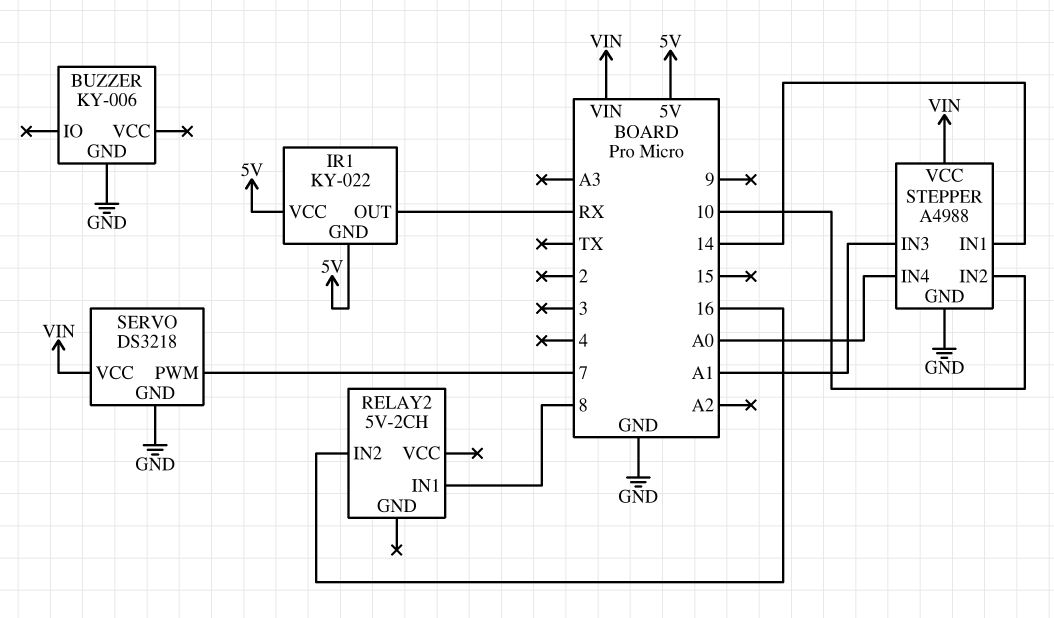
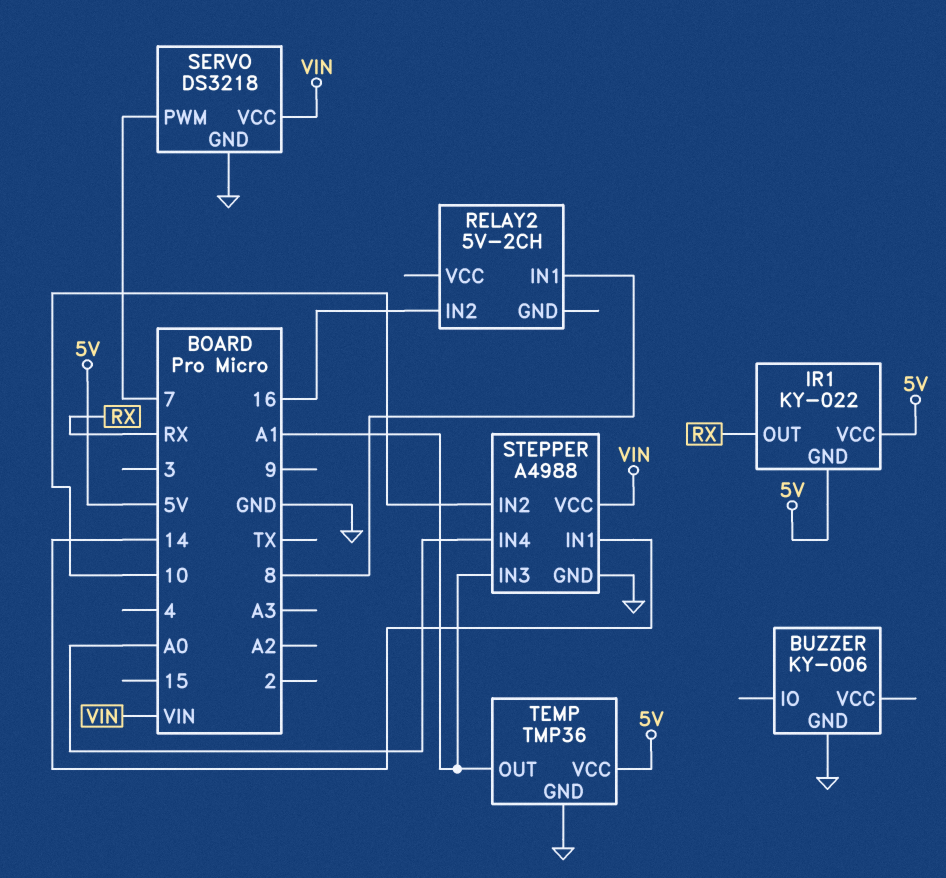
TEMP: none -> TMP36
TEMP pin GND: none -> GND
TEMP pin OUT: none -> A1
TEMP pin VCC: none -> 5V

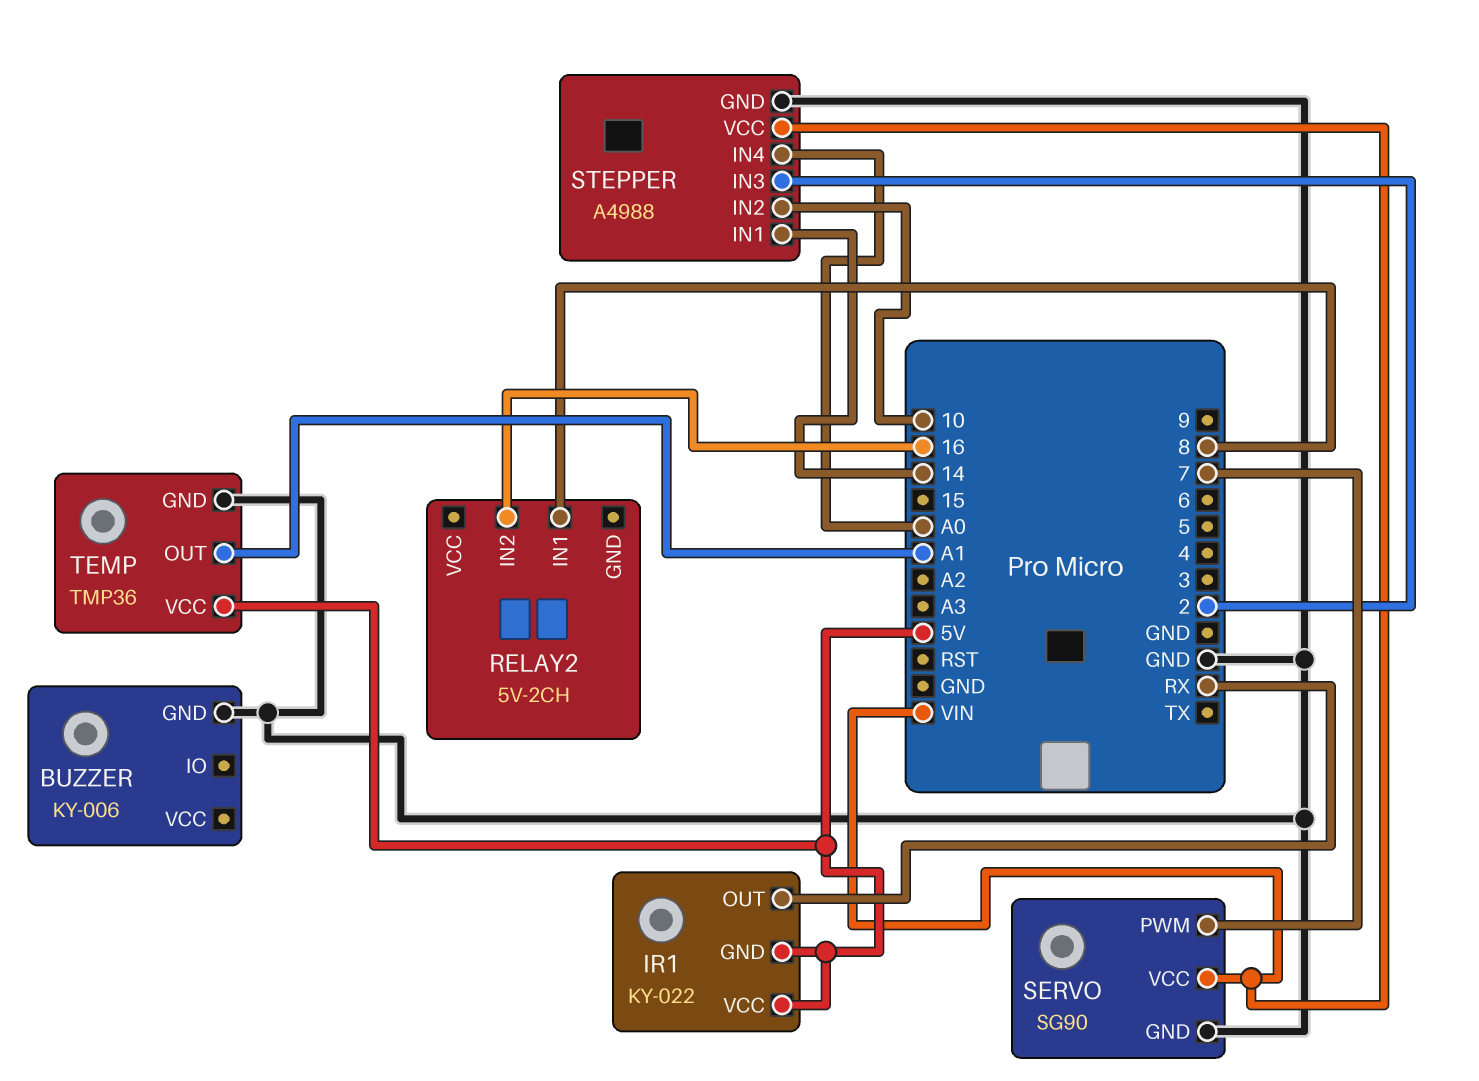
SERVO: DS3218 -> SG90
STEPPER pin IN3: A1 -> 2

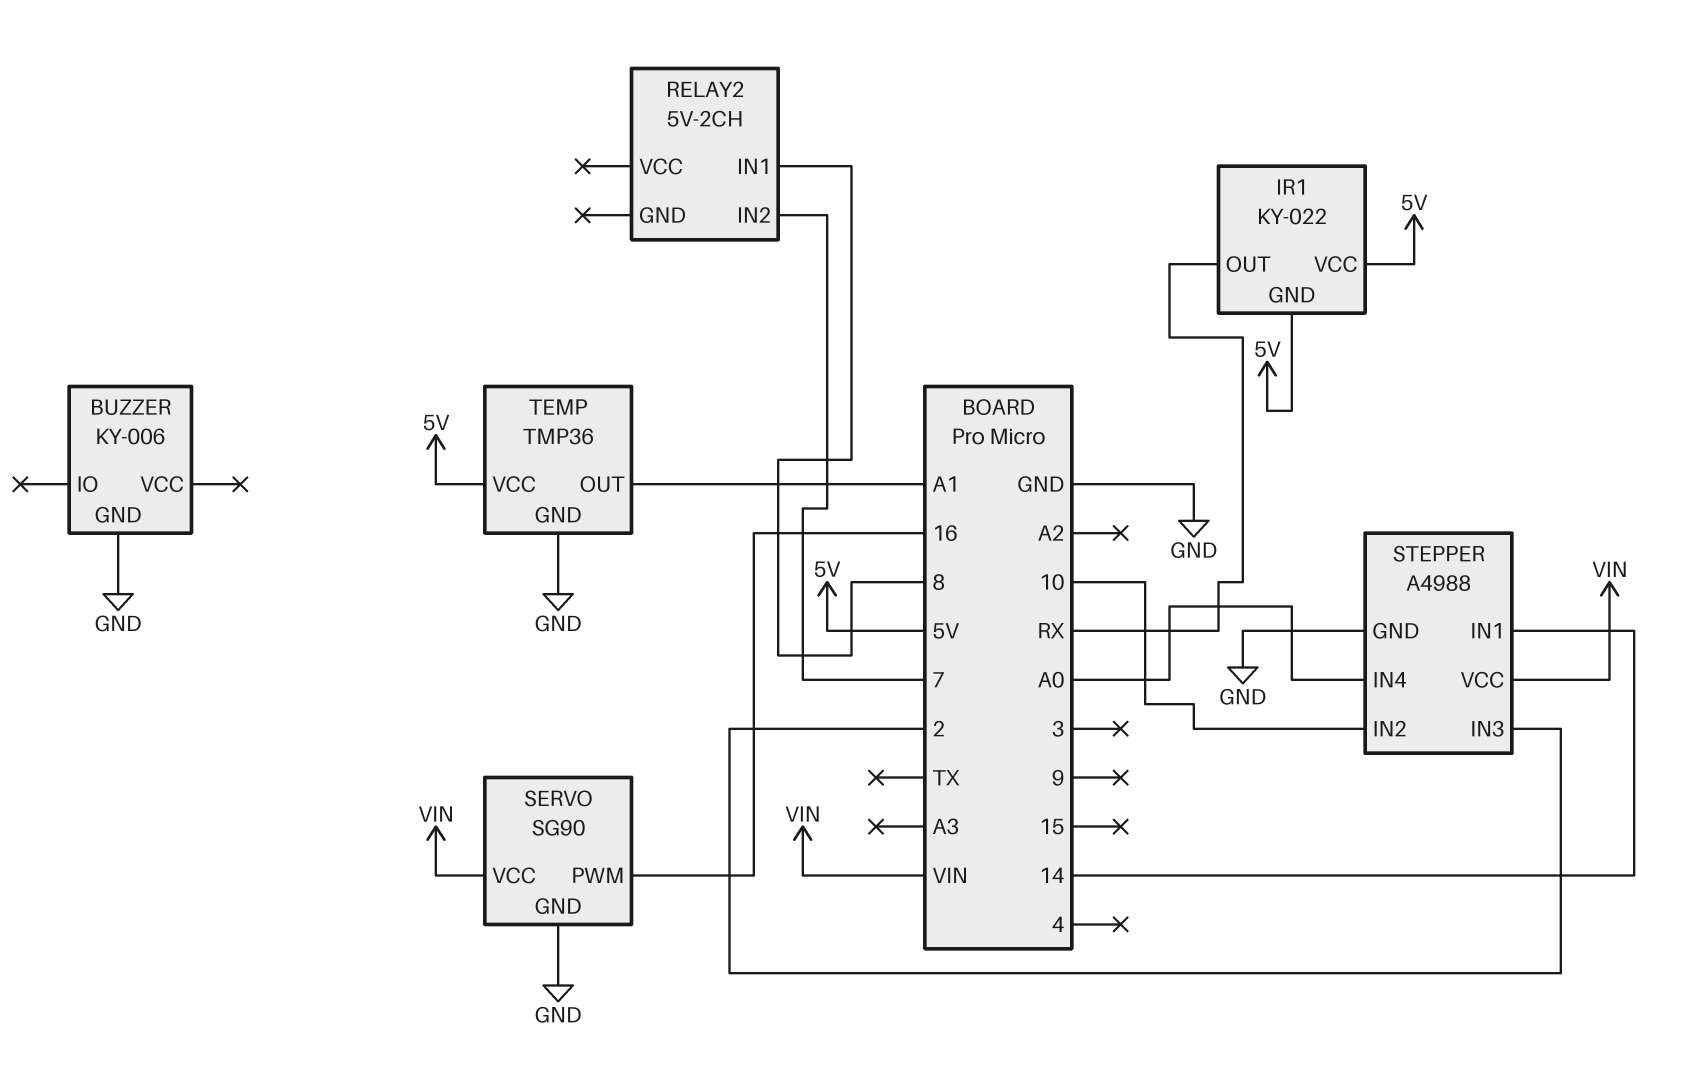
RELAY2 pin IN2: 16 -> 7
SERVO pin PWM: 7 -> 16

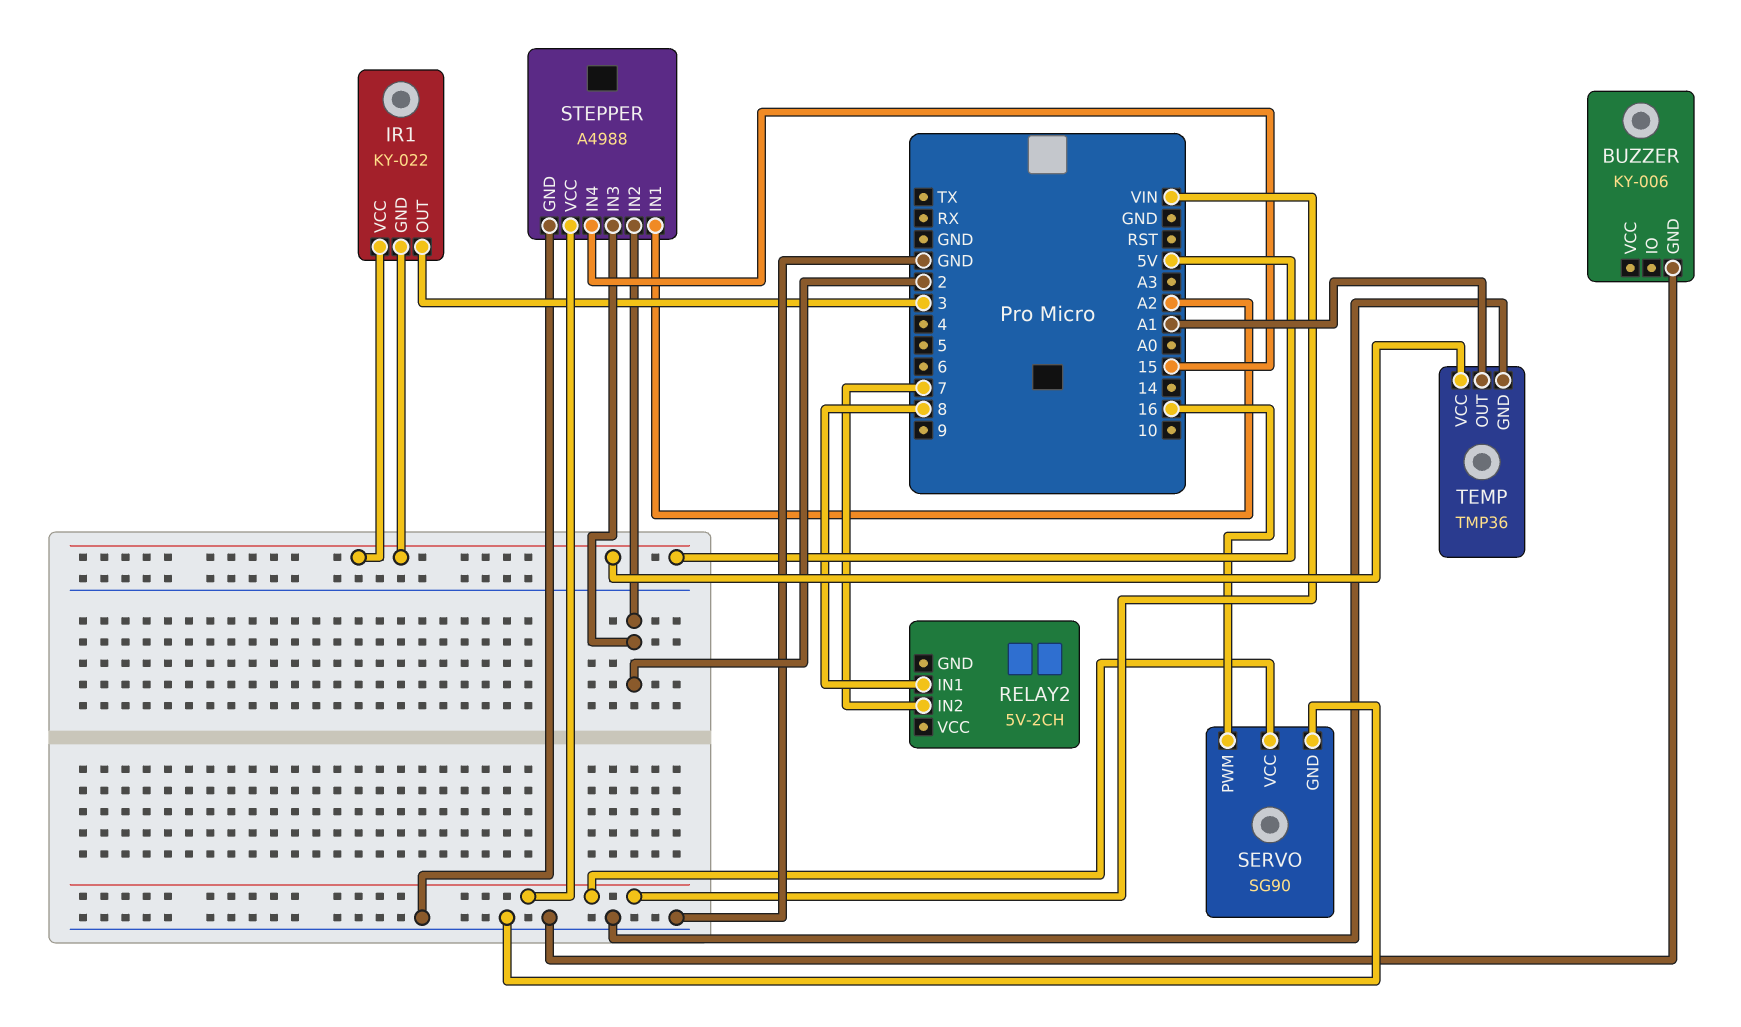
IR1 pin OUT: RX -> 3
STEPPER pin IN1: 14 -> A2
STEPPER pin IN2: 10 -> 2
STEPPER pin IN4: A0 -> 15

